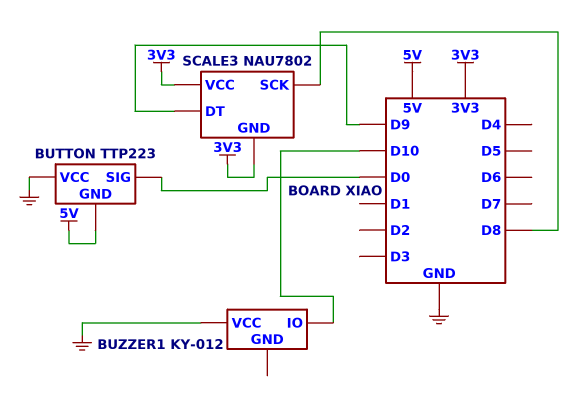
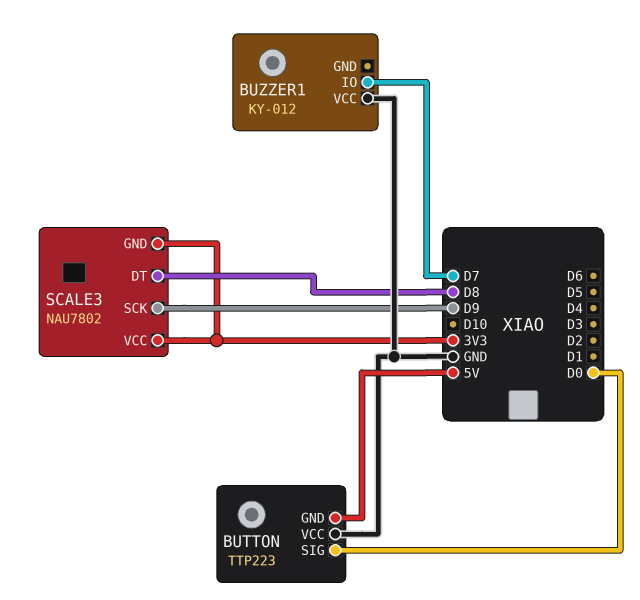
BUZZER1 pin IO: D10 -> D7
SCALE3 pin DT: D9 -> D8
SCALE3 pin SCK: D8 -> D9

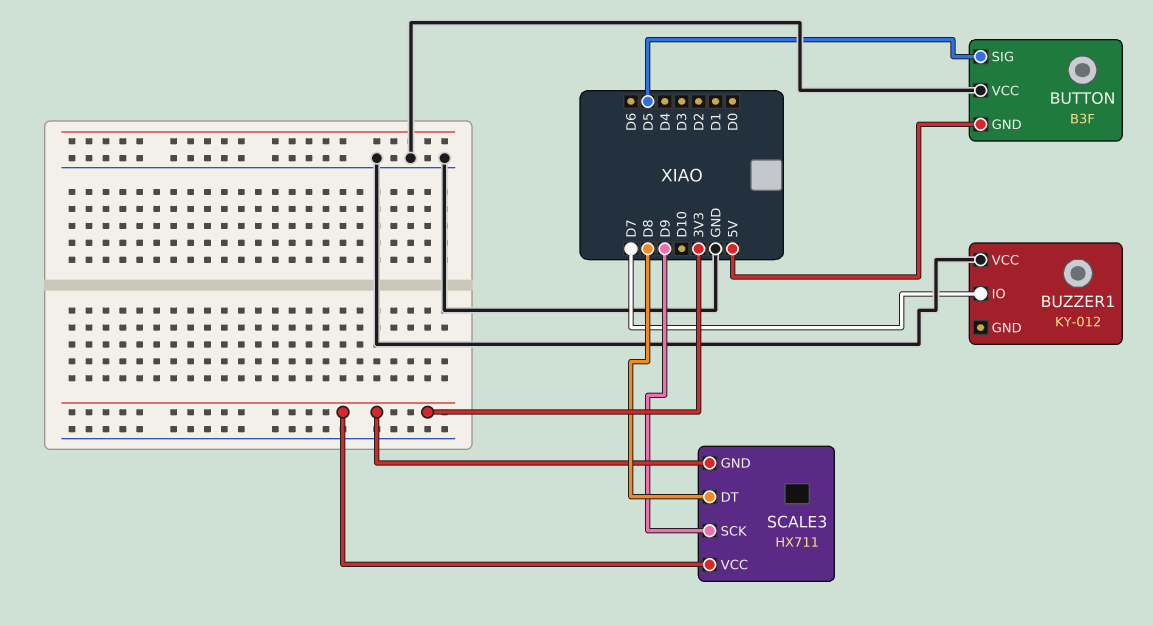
BUTTON: TTP223 -> B3F
BUTTON pin SIG: D0 -> D5
SCALE3: NAU7802 -> HX711

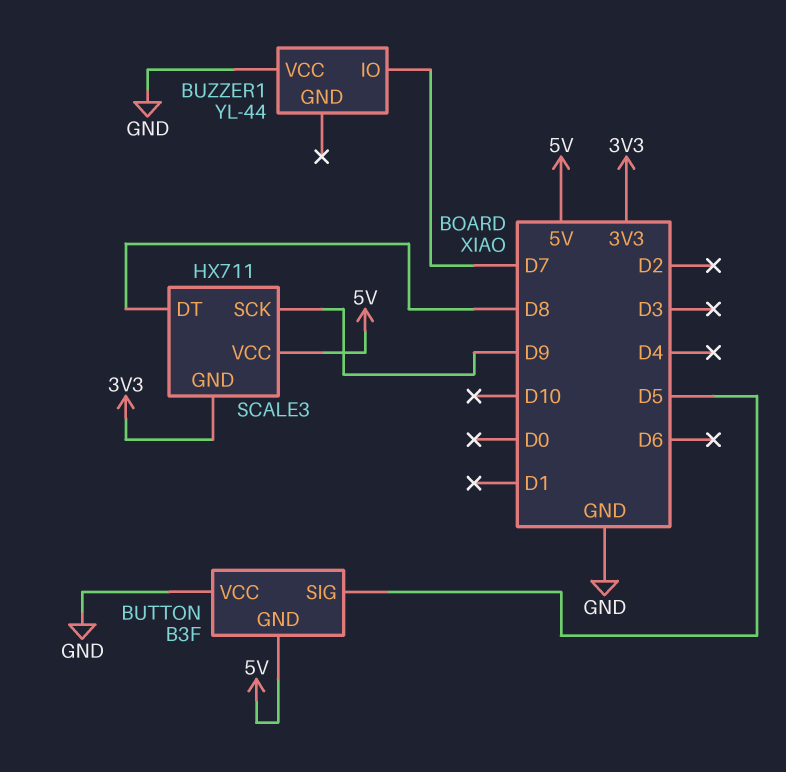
BUZZER1: KY-012 -> YL-44
SCALE3 pin VCC: 3V3 -> 5V

